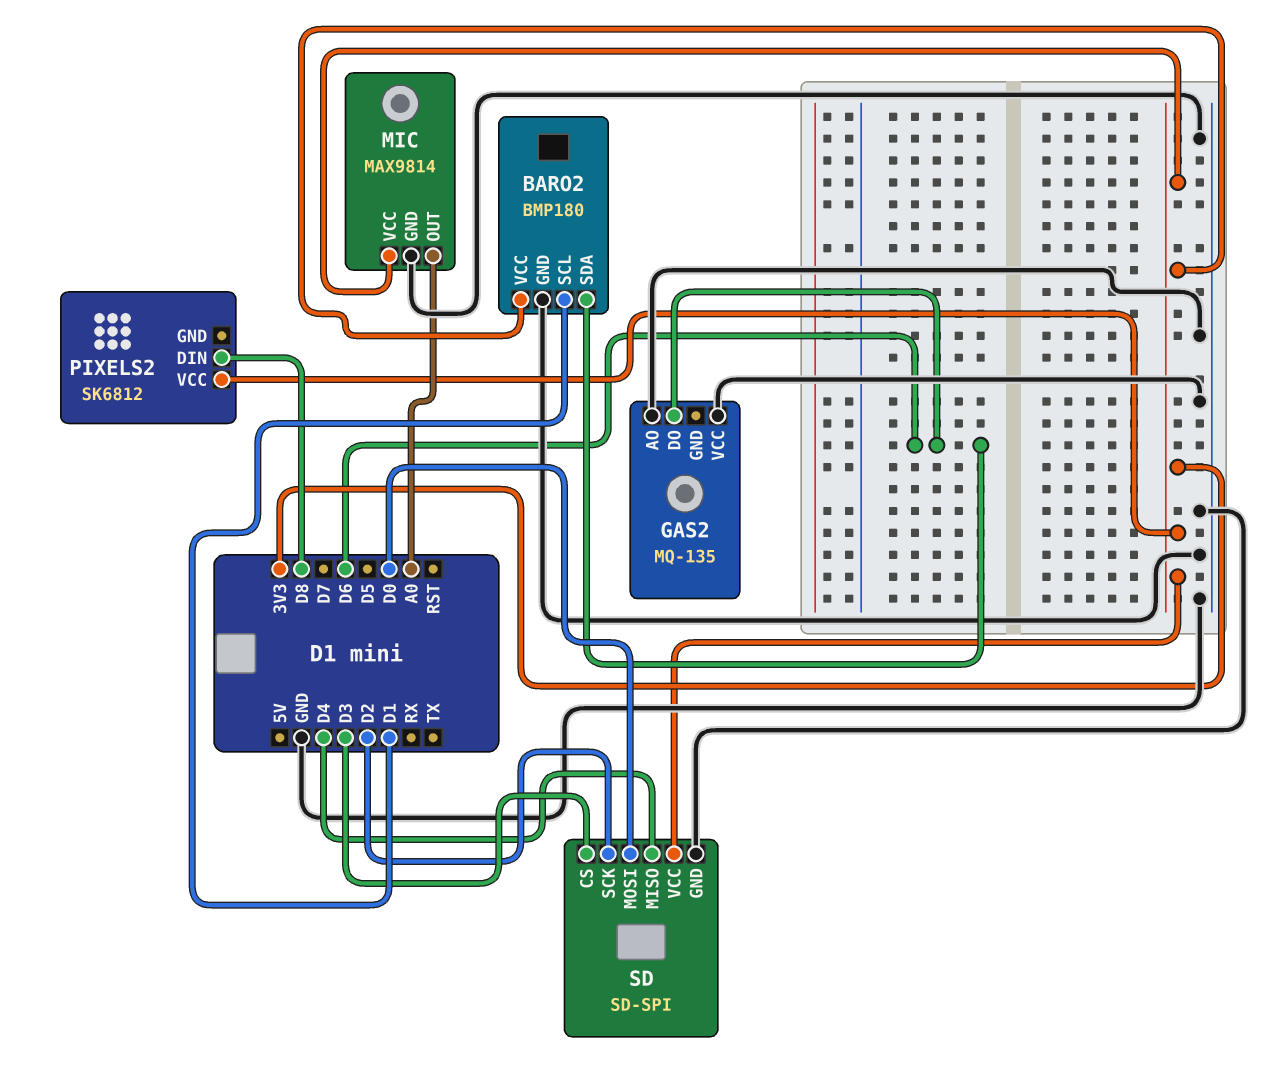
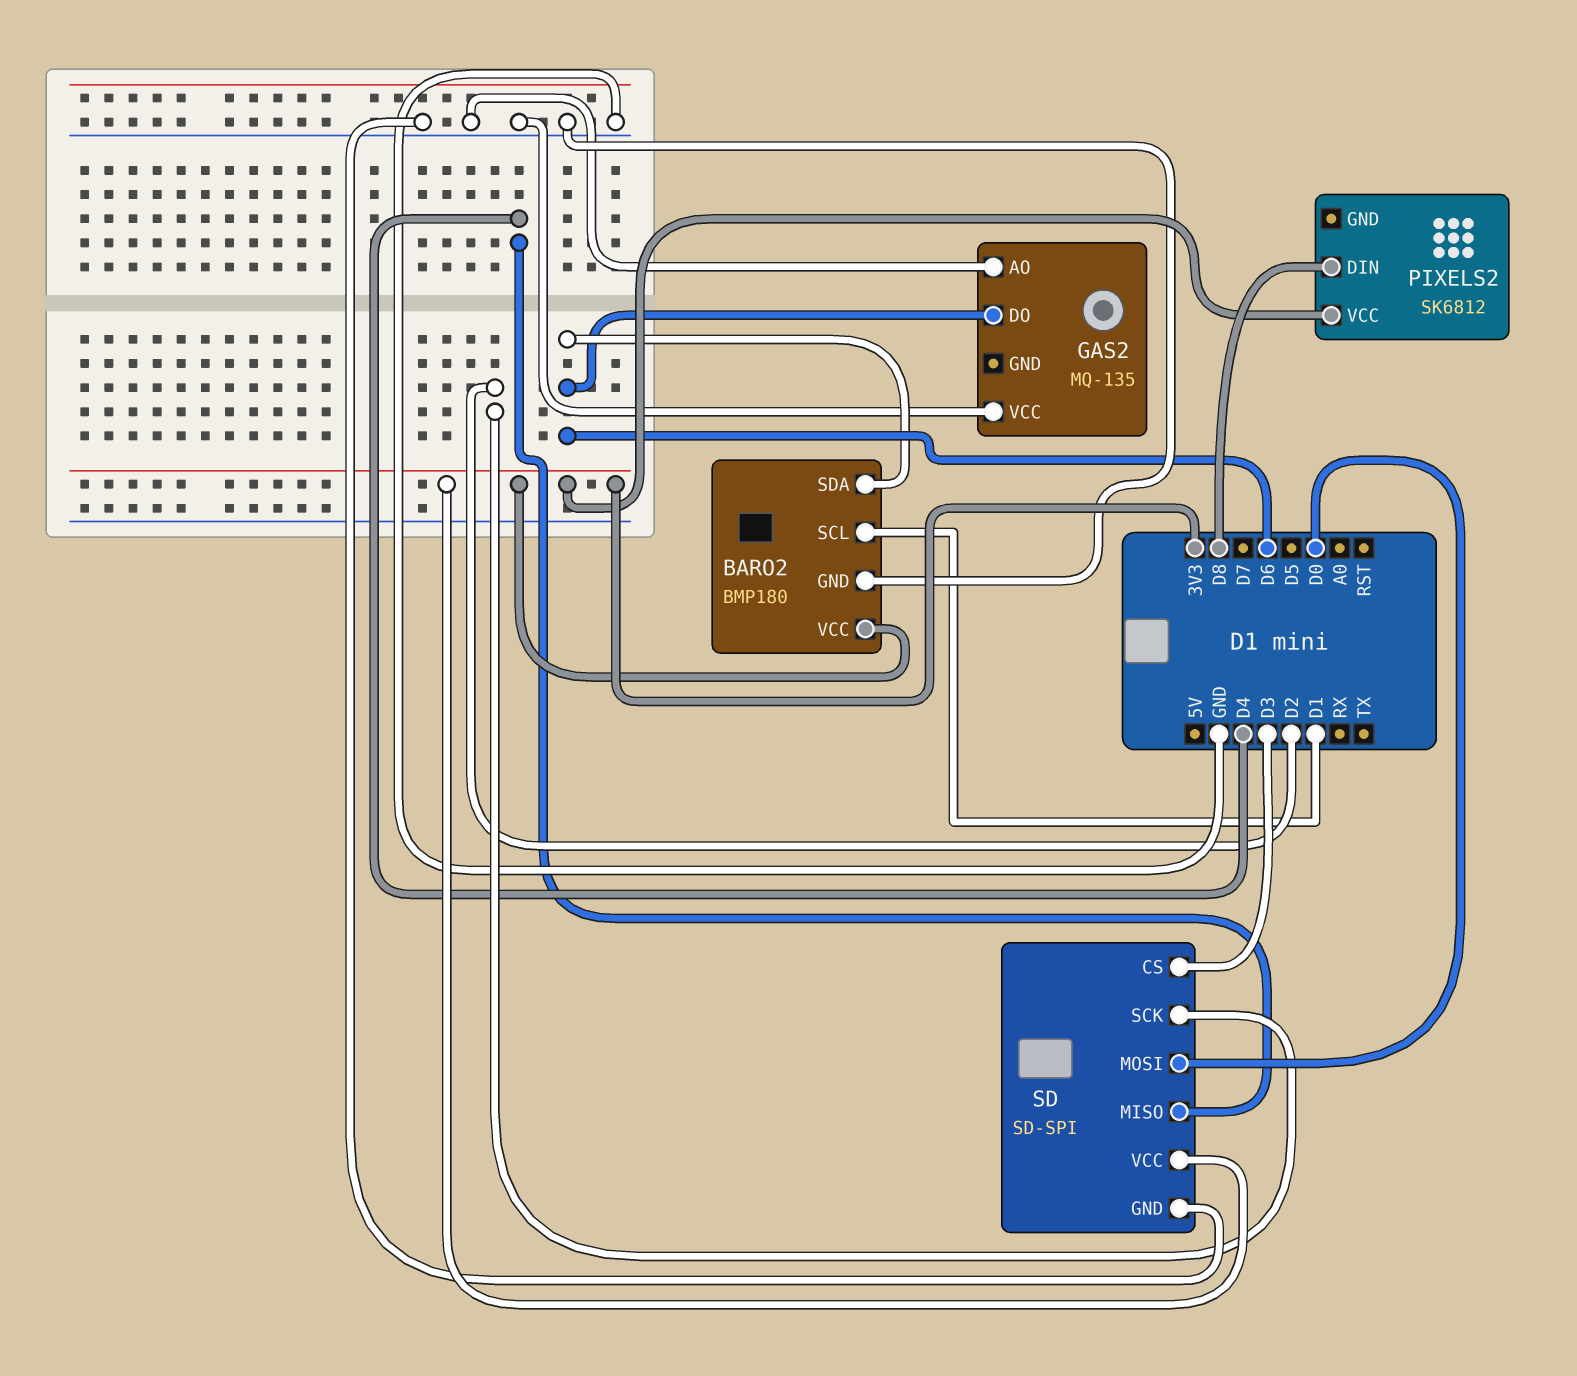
MIC: MAX9814 -> none
MIC pin GND: GND -> none
MIC pin OUT: A0 -> none
MIC pin VCC: 3V3 -> none

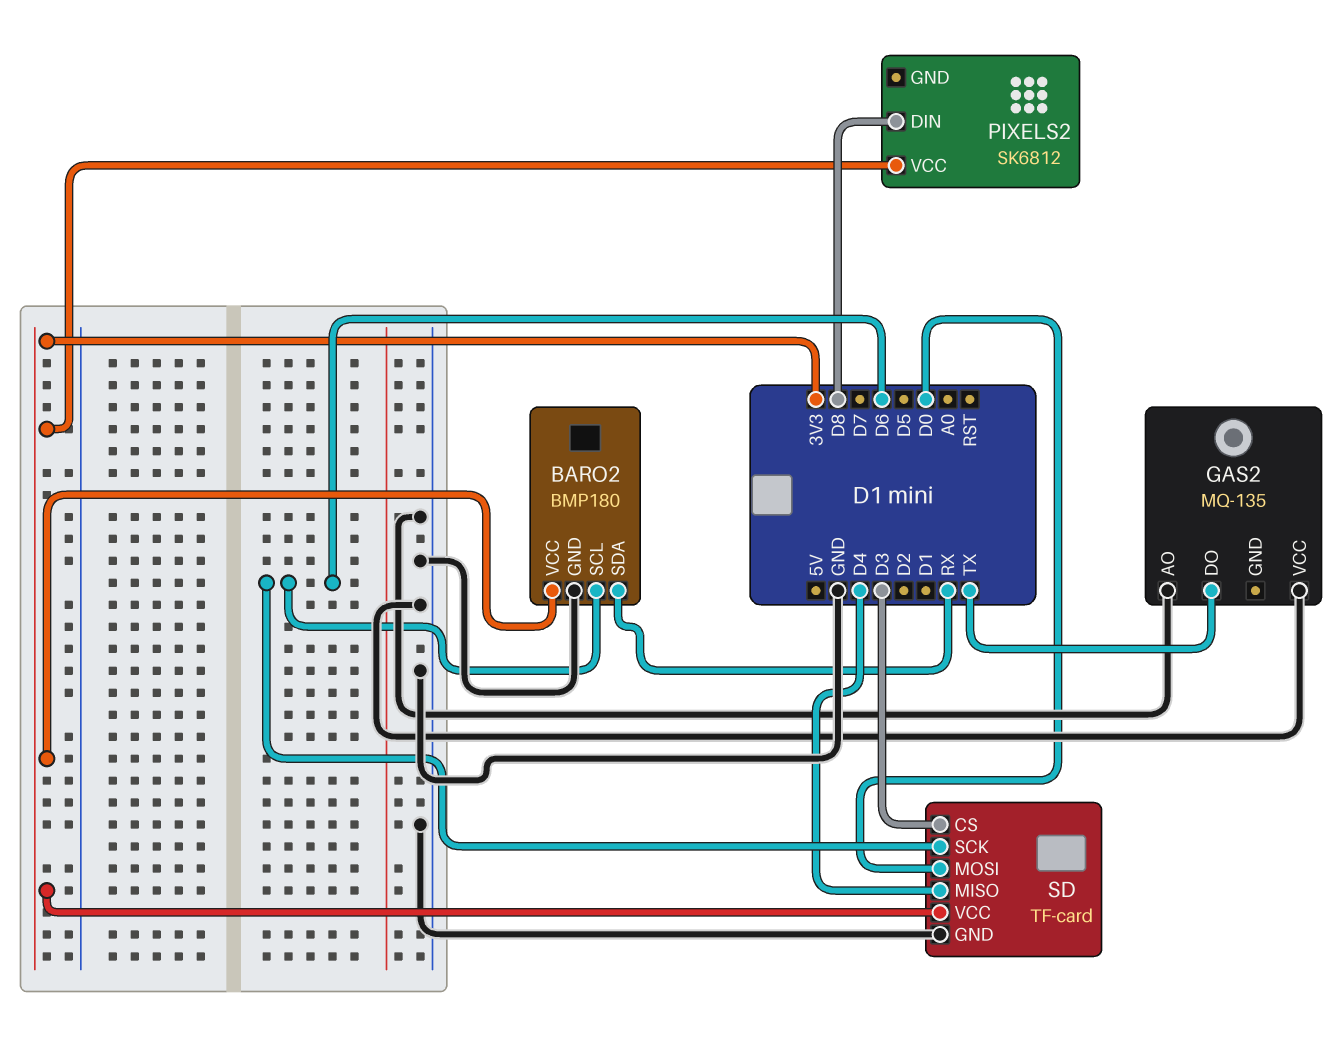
BARO2 pin SCL: D1 -> D6
BARO2 pin SDA: D6 -> RX
GAS2 pin DO: D6 -> TX
SD: SD-SPI -> TF-card
SD pin SCK: D2 -> D6

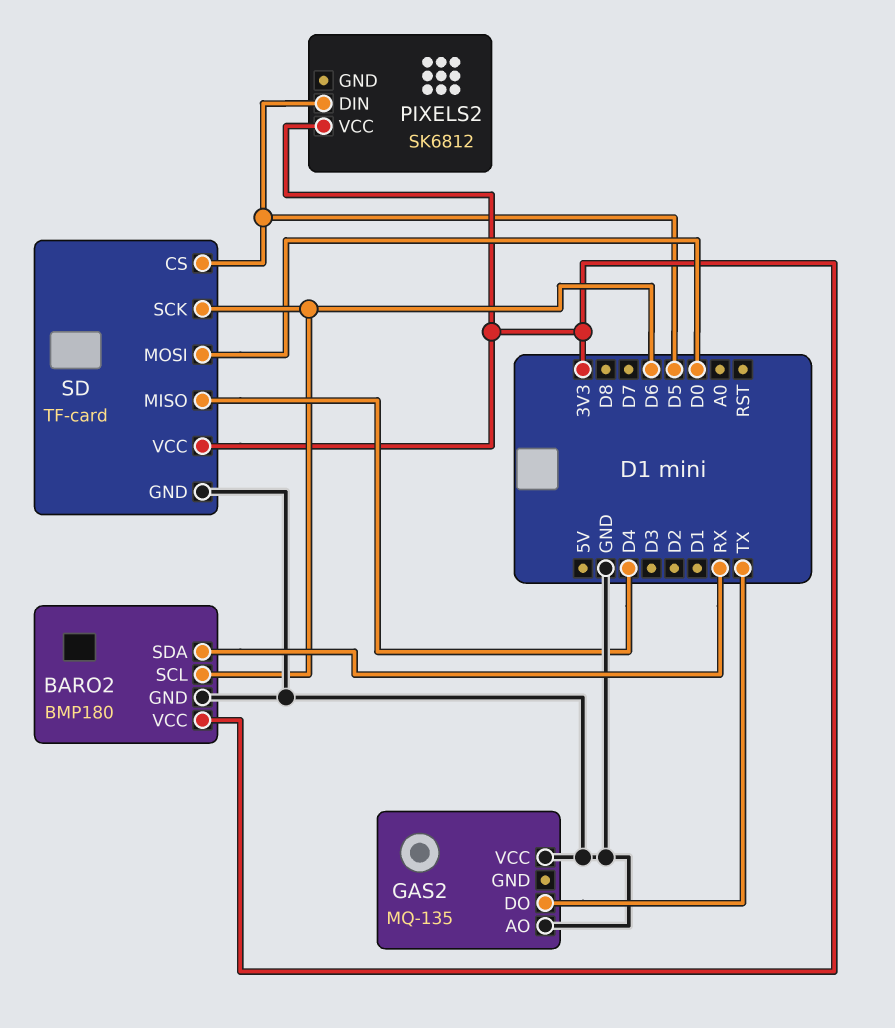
PIXELS2 pin DIN: D8 -> D5
SD pin CS: D3 -> D5

